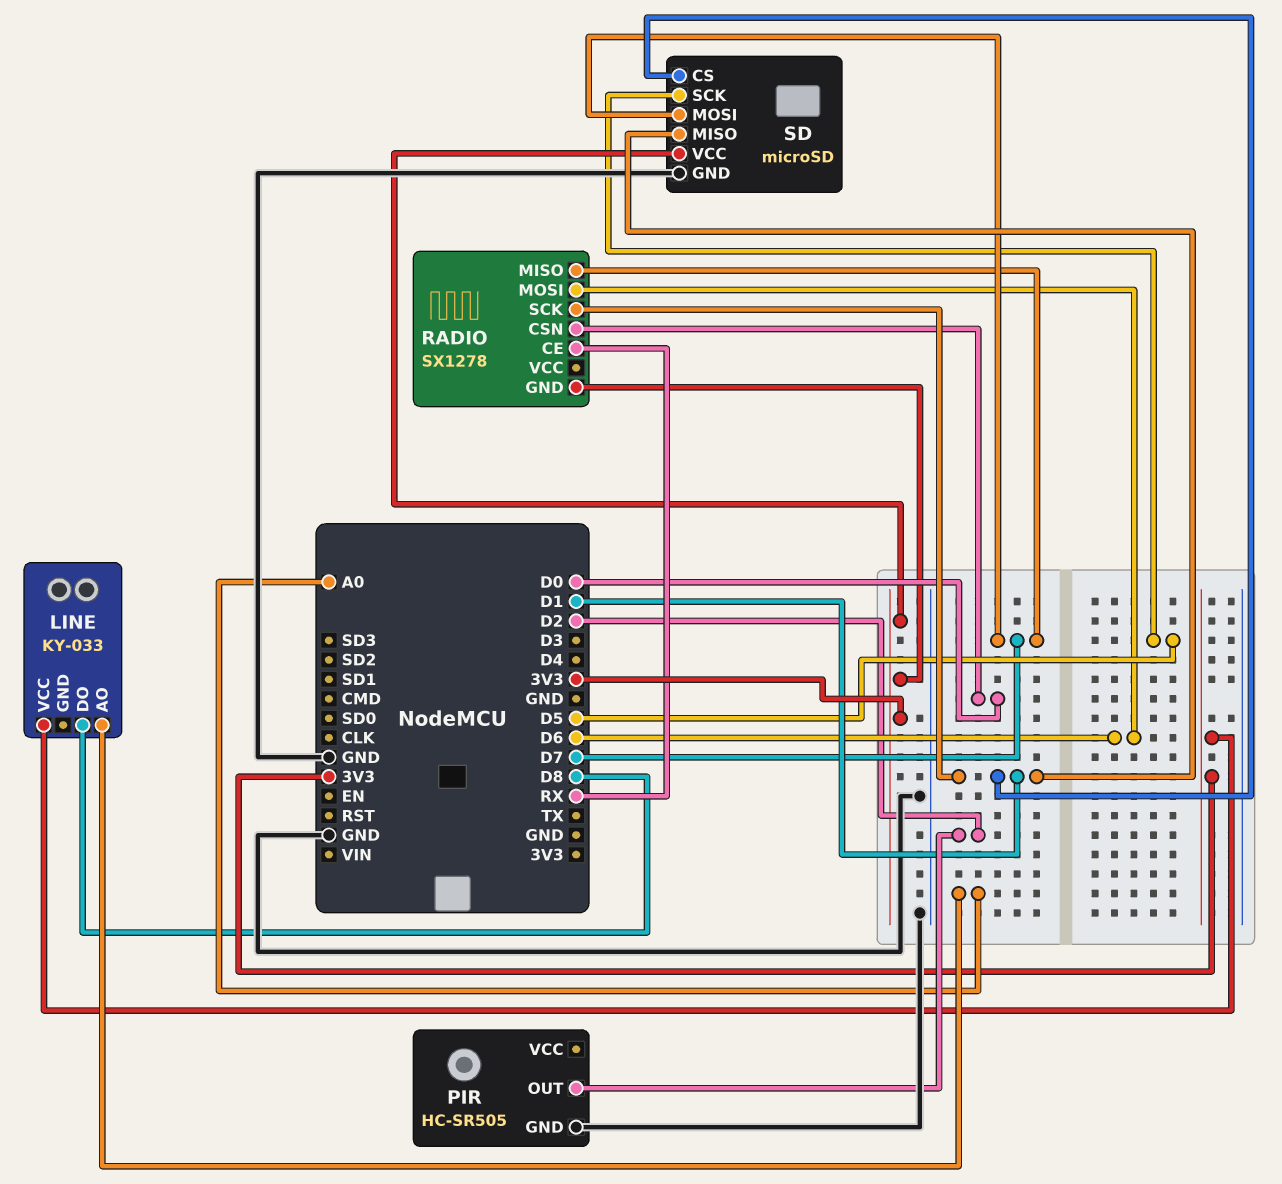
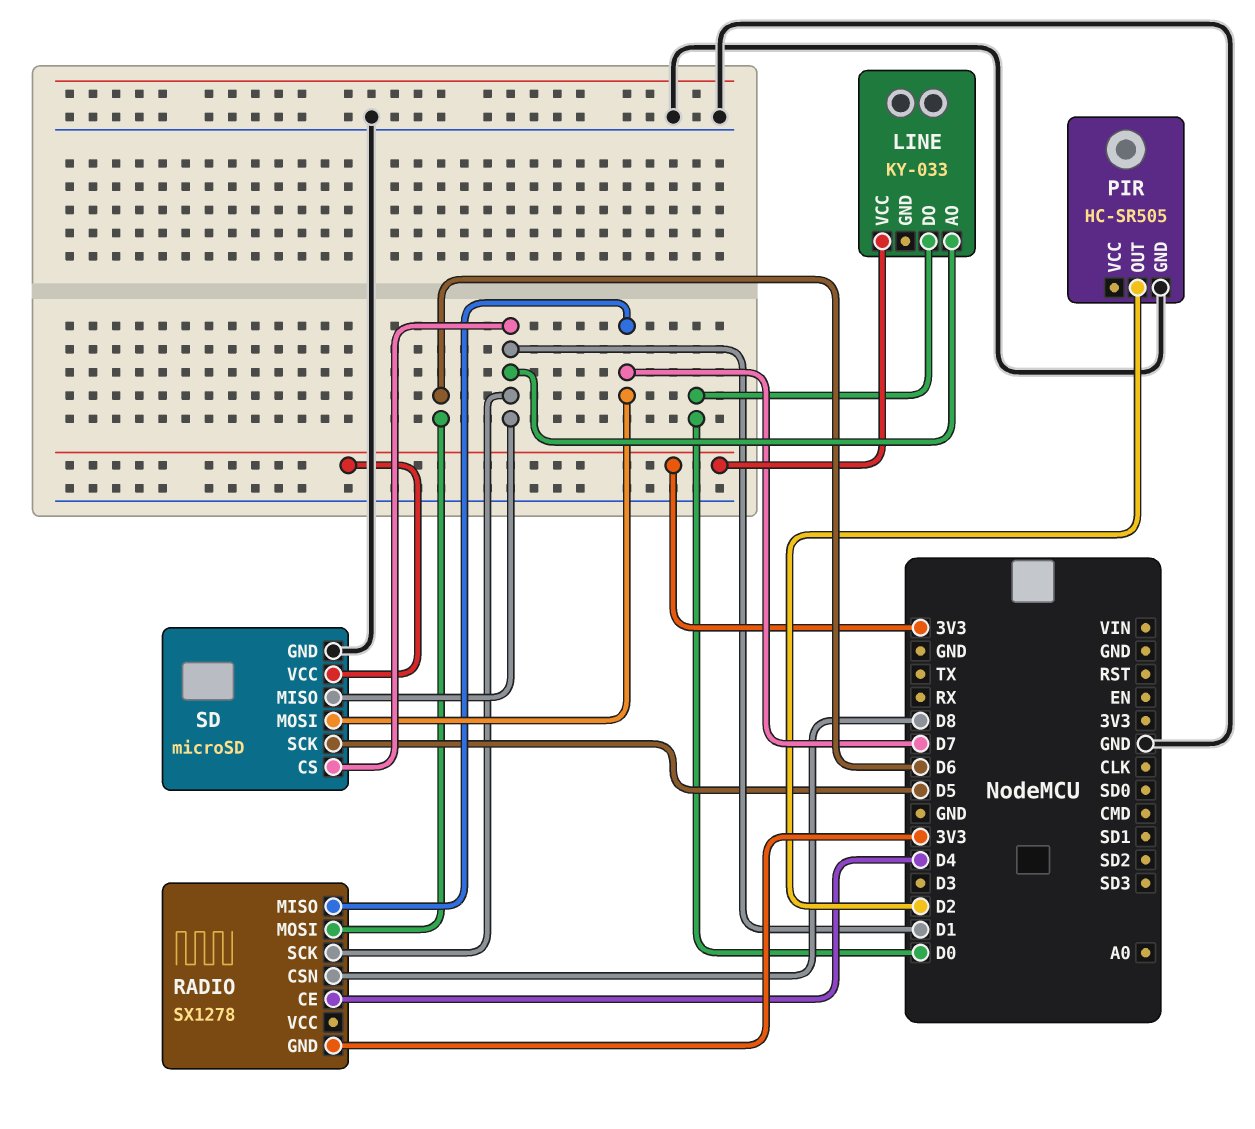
LINE pin AO: A0 -> D1
LINE pin DO: D8 -> D0
RADIO pin CE: RX -> D4
RADIO pin CSN: D0 -> D8

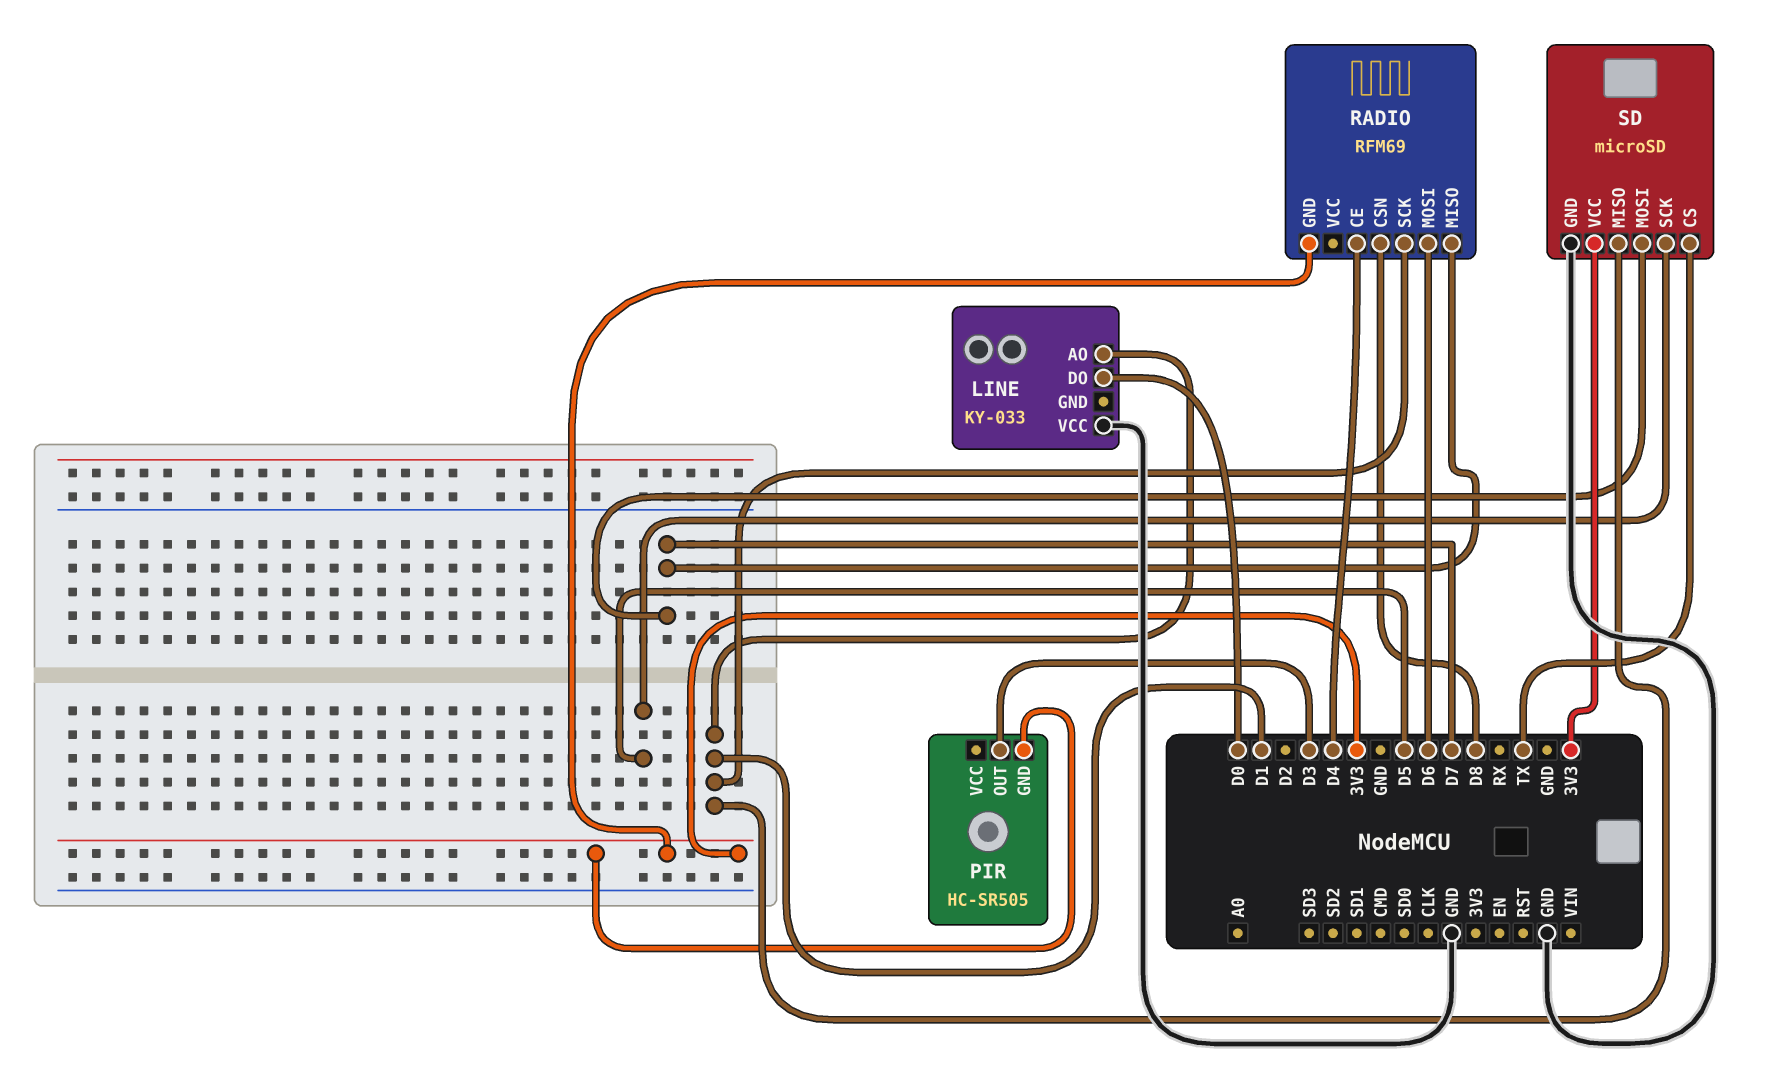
LINE pin VCC: 3V3 -> GND
PIR pin GND: GND -> 3V3
PIR pin OUT: D2 -> D3
RADIO: SX1278 -> RFM69
SD pin CS: D1 -> TX

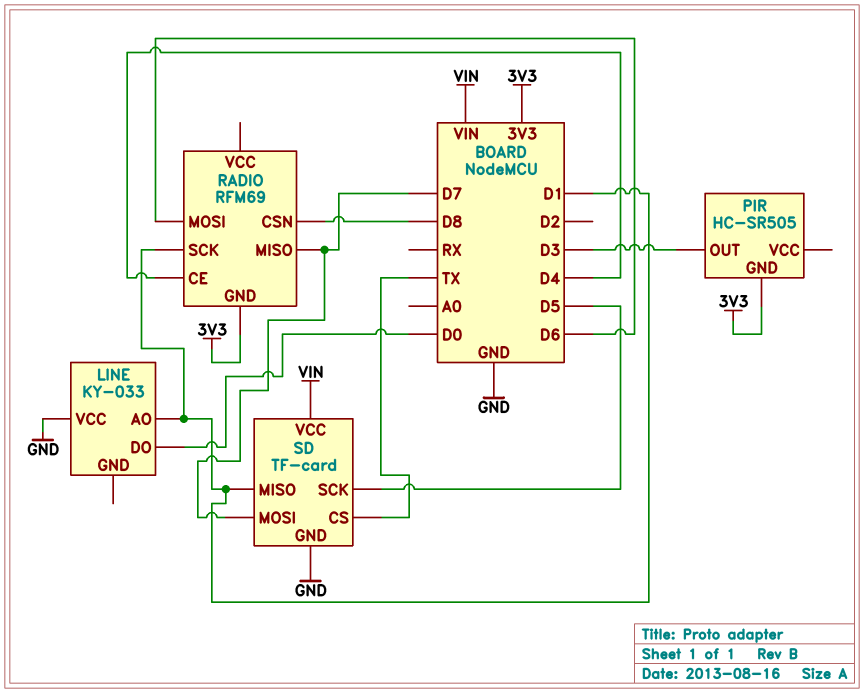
SD: microSD -> TF-card
SD pin VCC: 3V3 -> VIN

